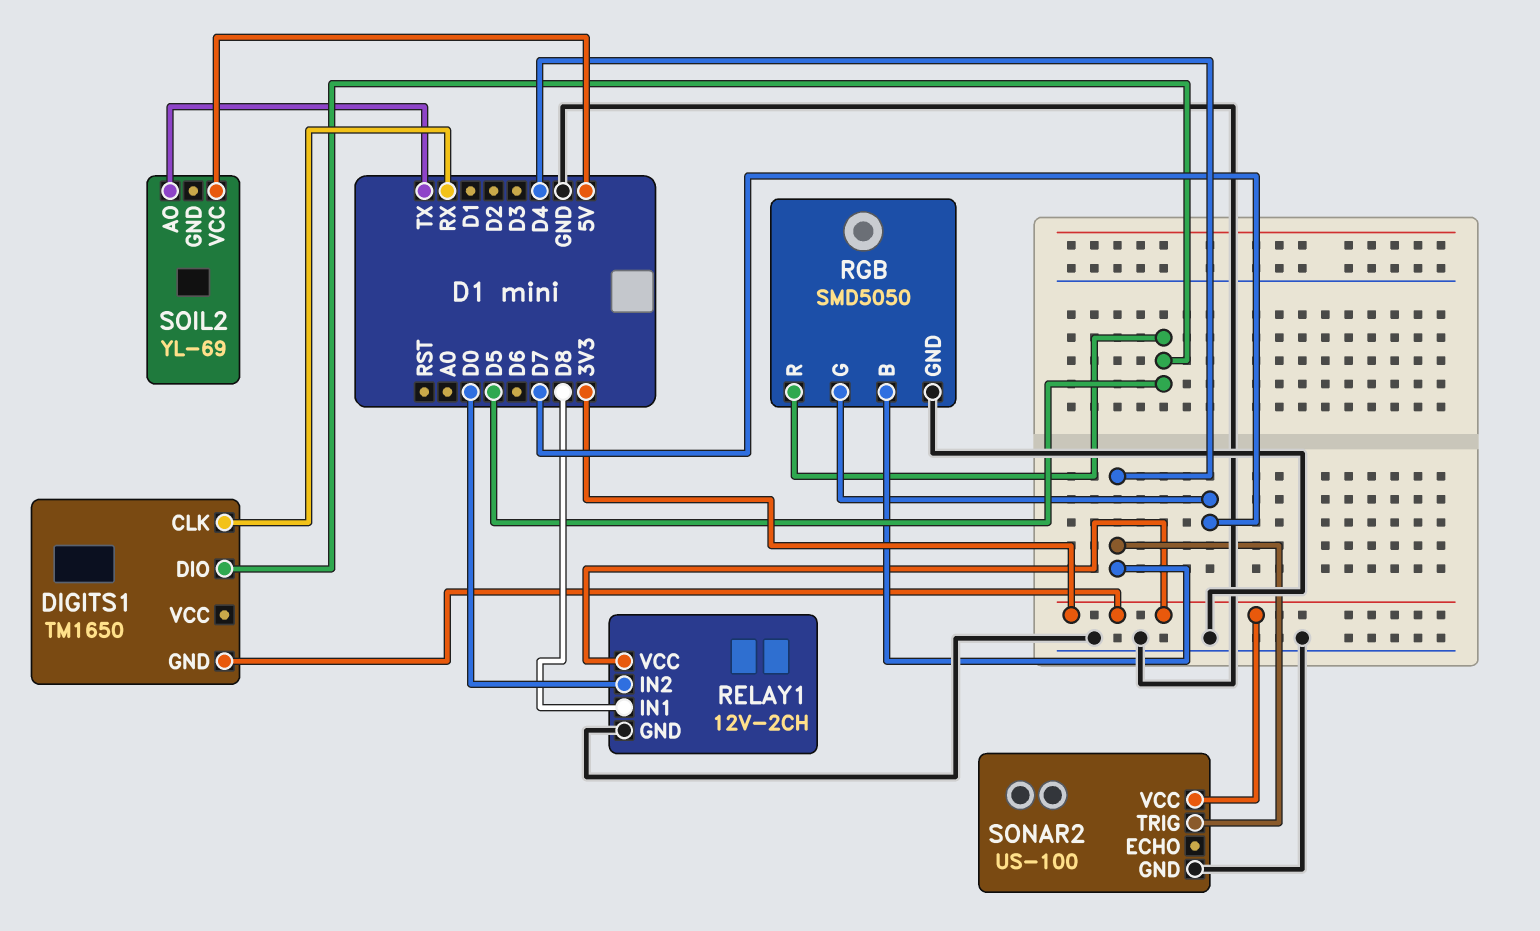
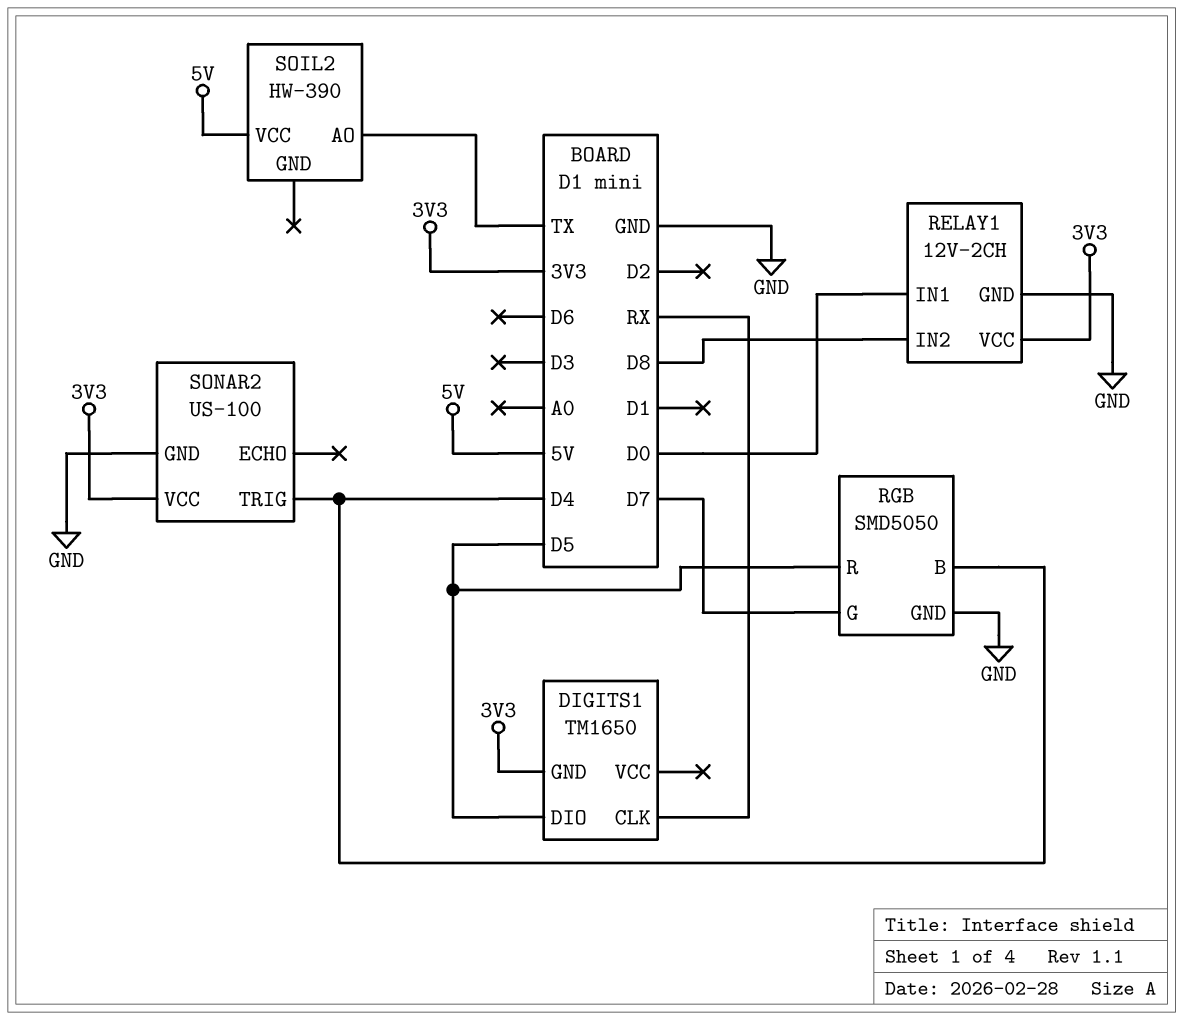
RELAY1 pin IN1: D8 -> D0
RELAY1 pin IN2: D0 -> D8
SOIL2: YL-69 -> HW-390

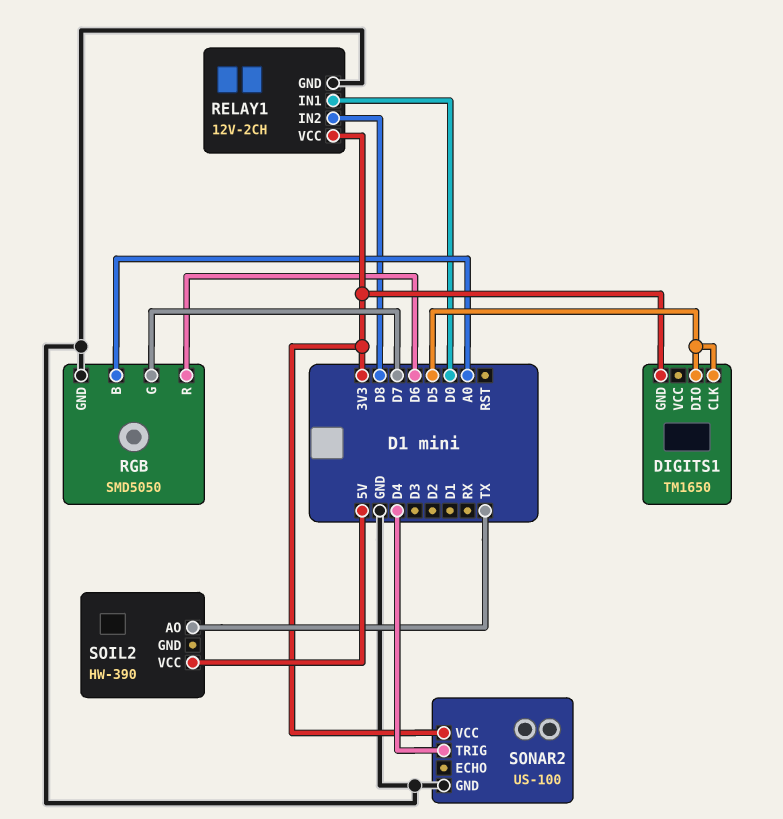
DIGITS1 pin CLK: RX -> D5
RGB pin B: D4 -> A0
RGB pin R: D5 -> D6

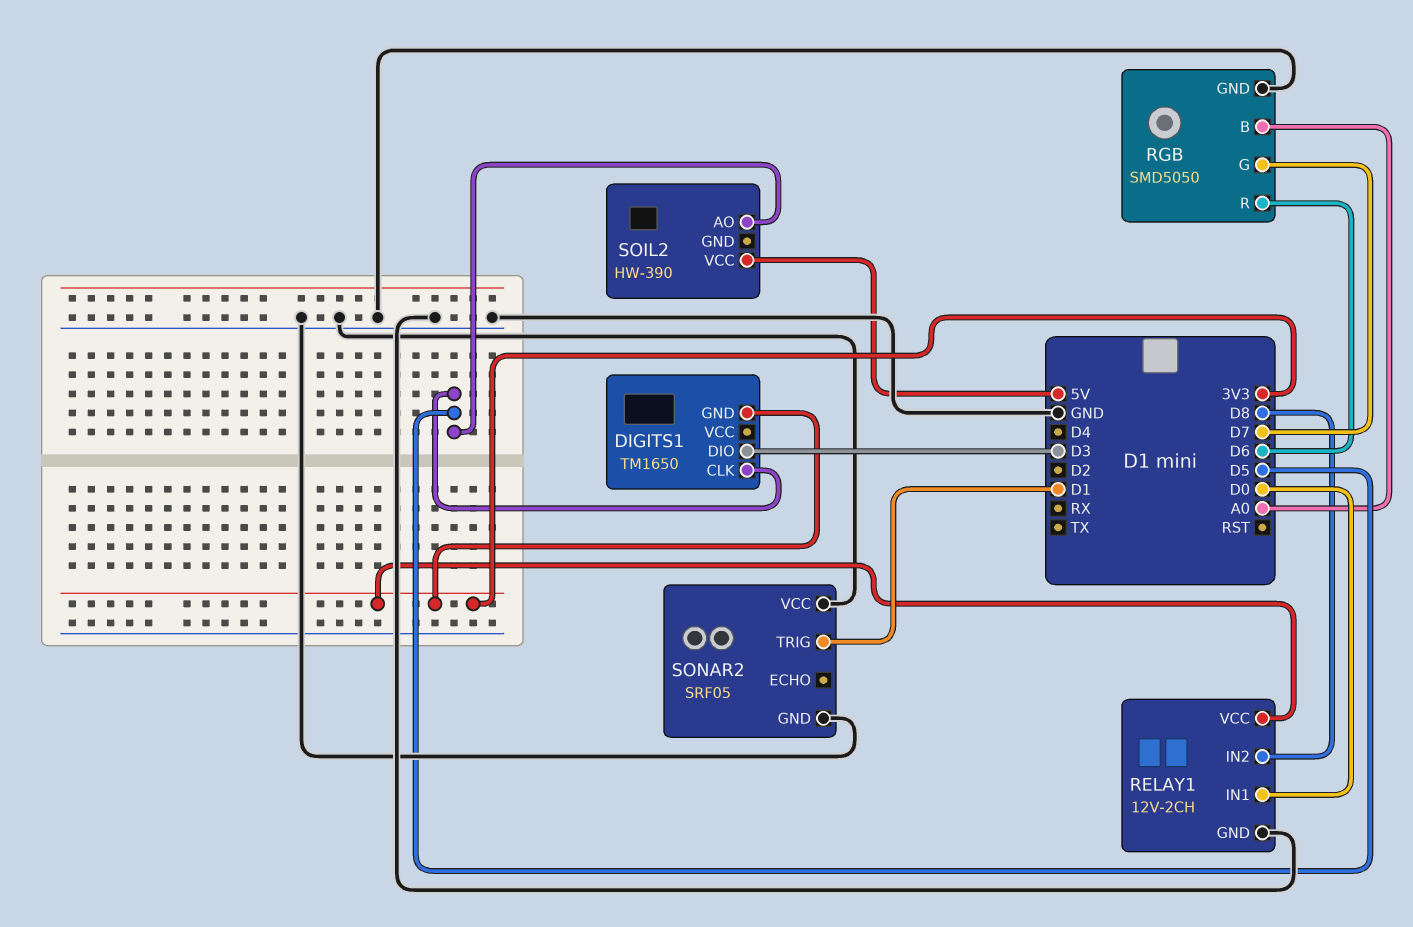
DIGITS1 pin DIO: D5 -> D3
SOIL2 pin AO: TX -> D5
SONAR2: US-100 -> SRF05
SONAR2 pin TRIG: D4 -> D1
SONAR2 pin VCC: 3V3 -> GND

